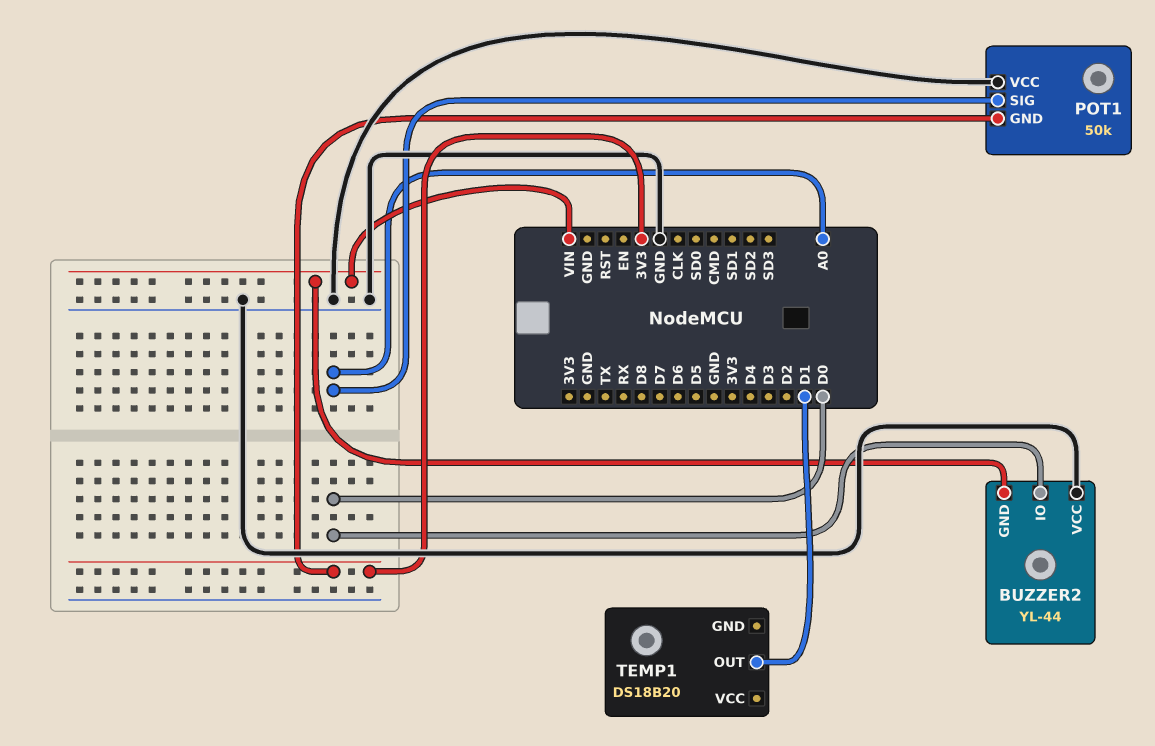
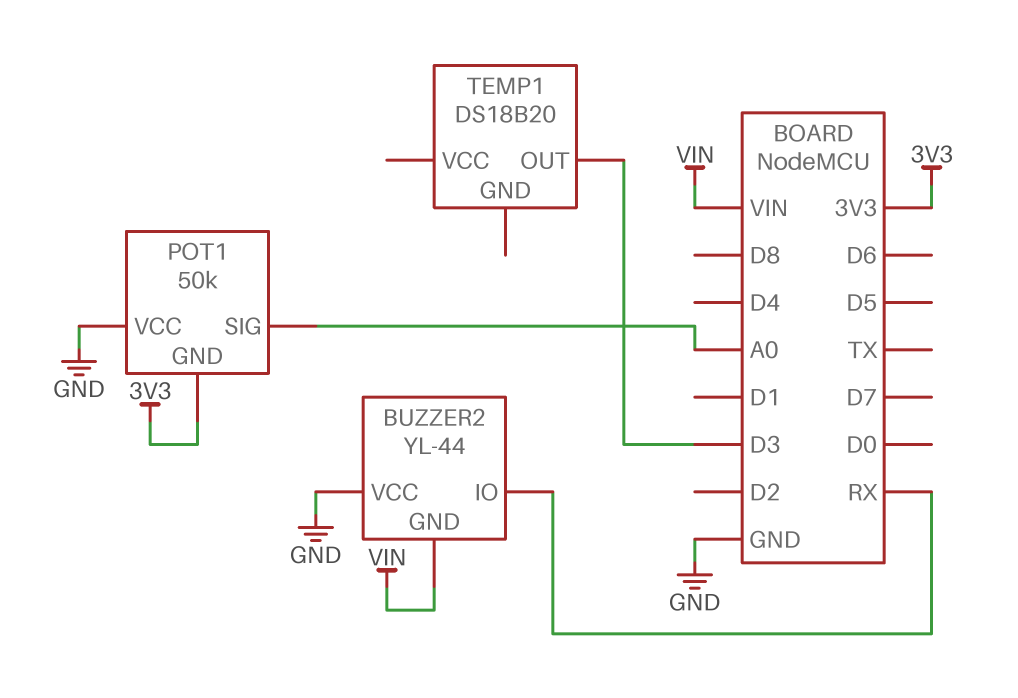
BUZZER2 pin IO: D0 -> RX
TEMP1 pin OUT: D1 -> D3

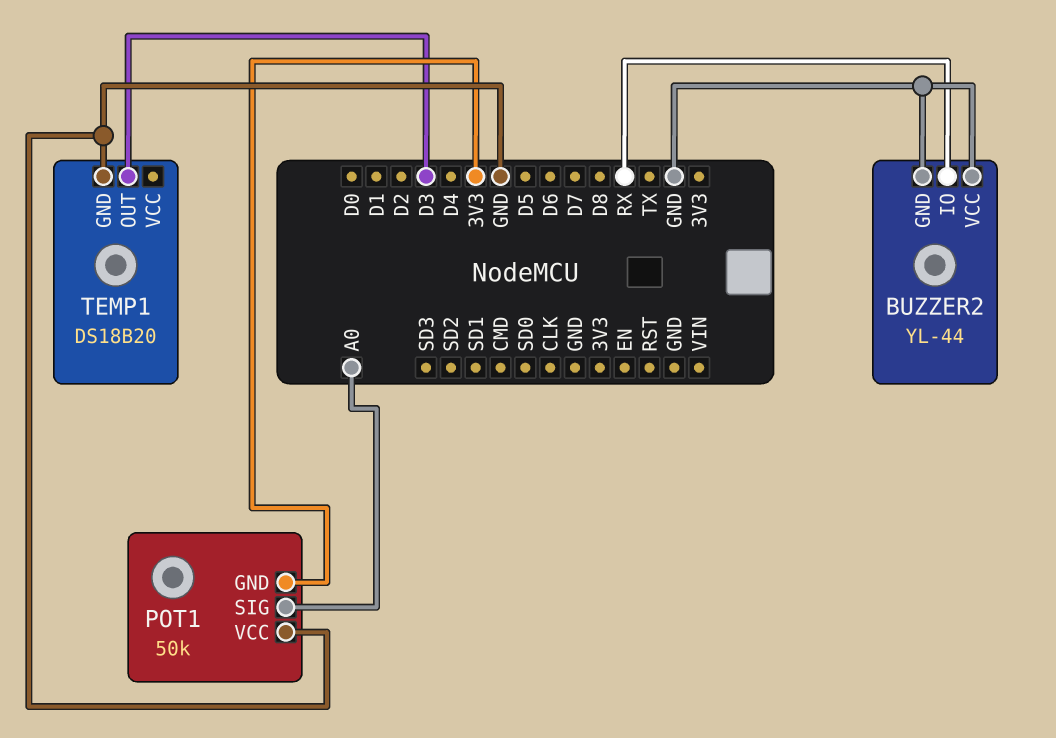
BUZZER2 pin GND: VIN -> GND
TEMP1 pin GND: none -> GND

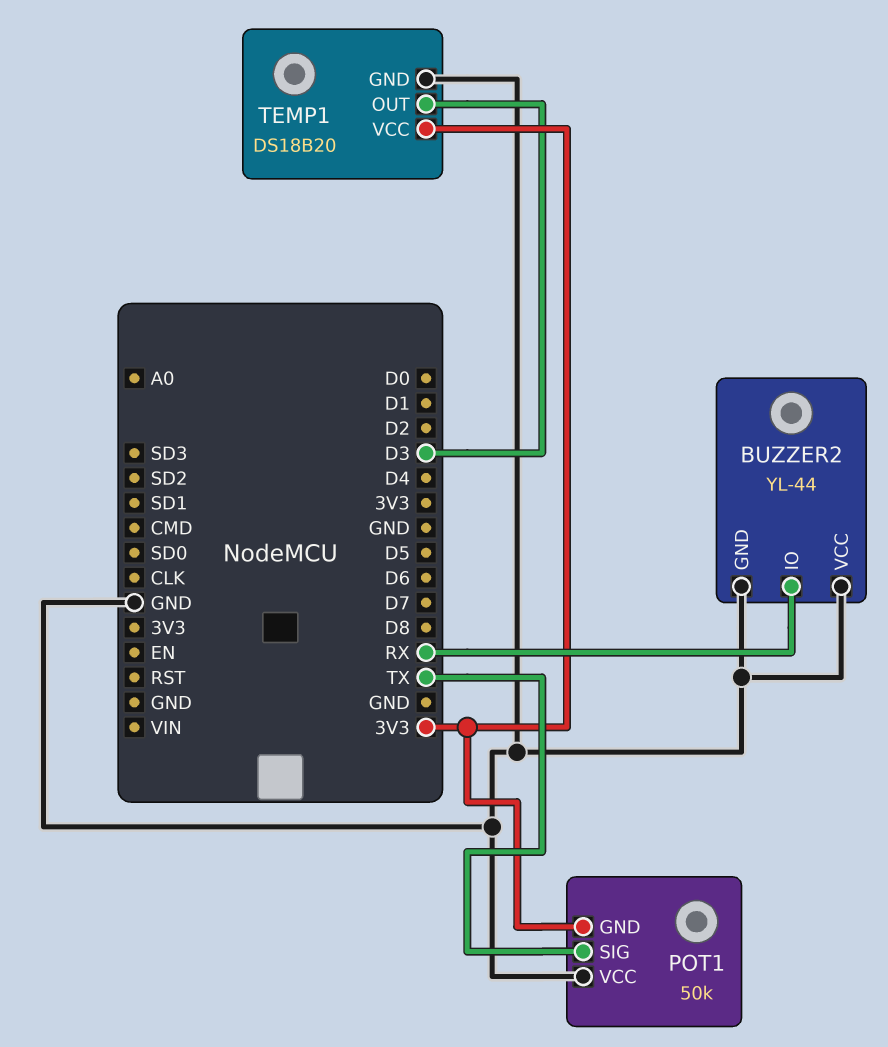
POT1 pin SIG: A0 -> TX
TEMP1 pin VCC: none -> 3V3

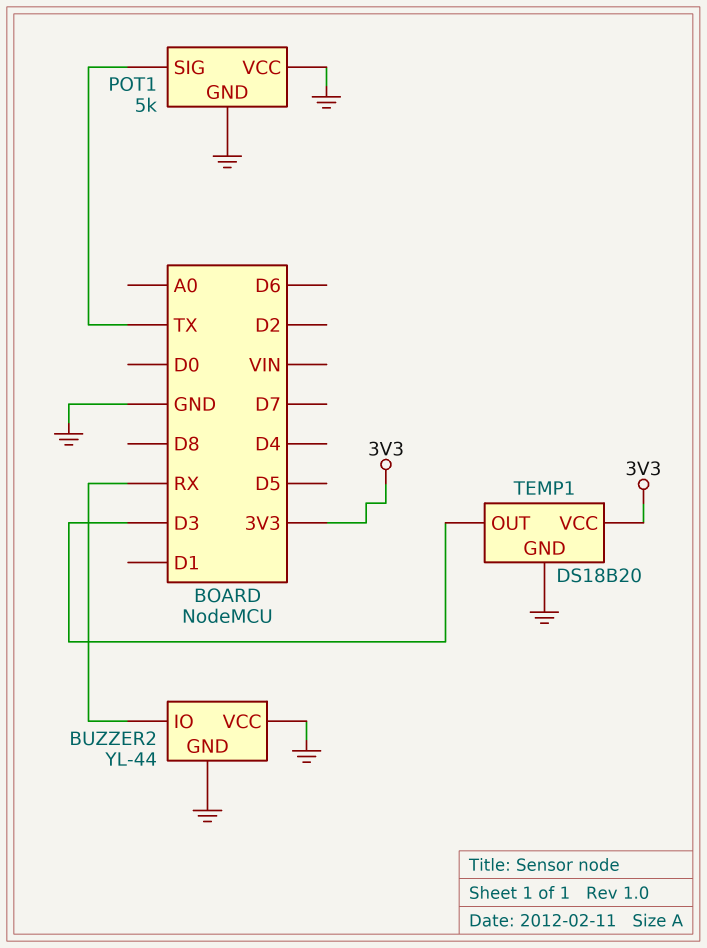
POT1: 50k -> 5k
POT1 pin GND: 3V3 -> GND

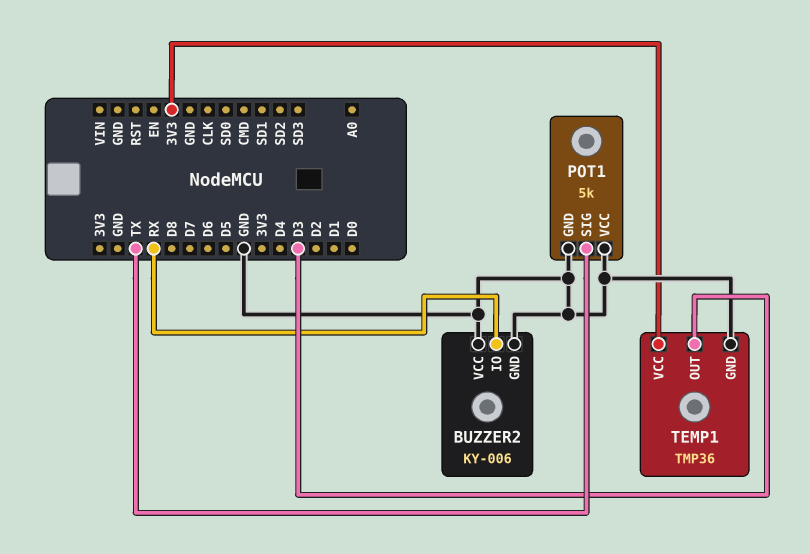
BUZZER2: YL-44 -> KY-006
TEMP1: DS18B20 -> TMP36

